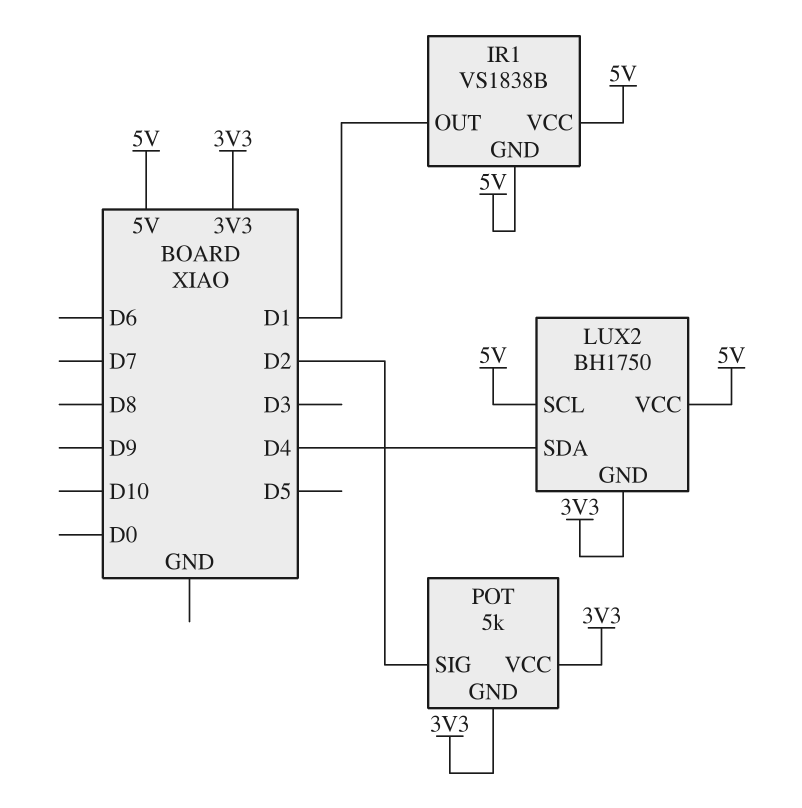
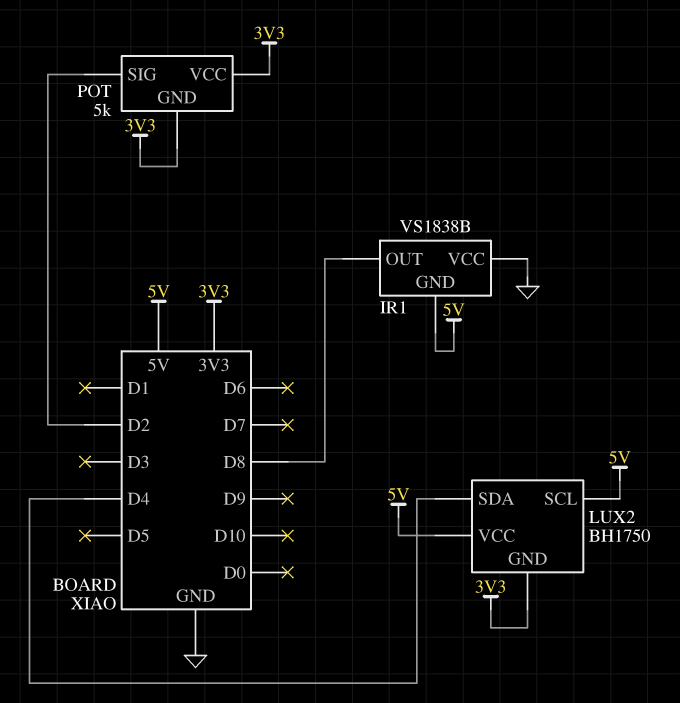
IR1 pin OUT: D1 -> D8
IR1 pin VCC: 5V -> GND

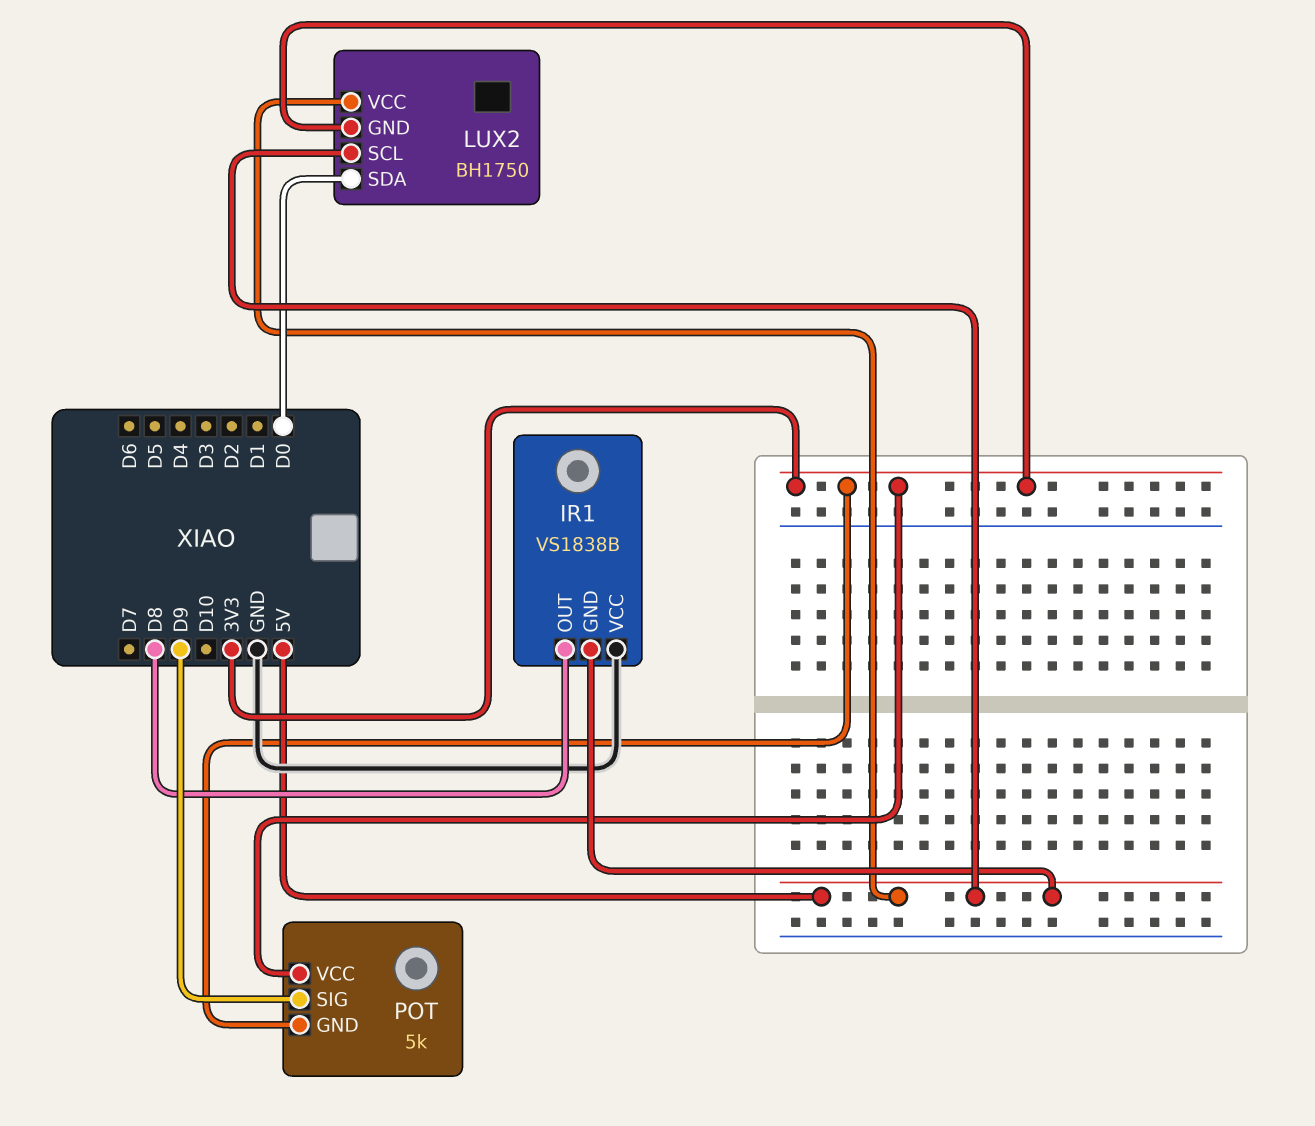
LUX2 pin SDA: D4 -> D0
POT pin SIG: D2 -> D9

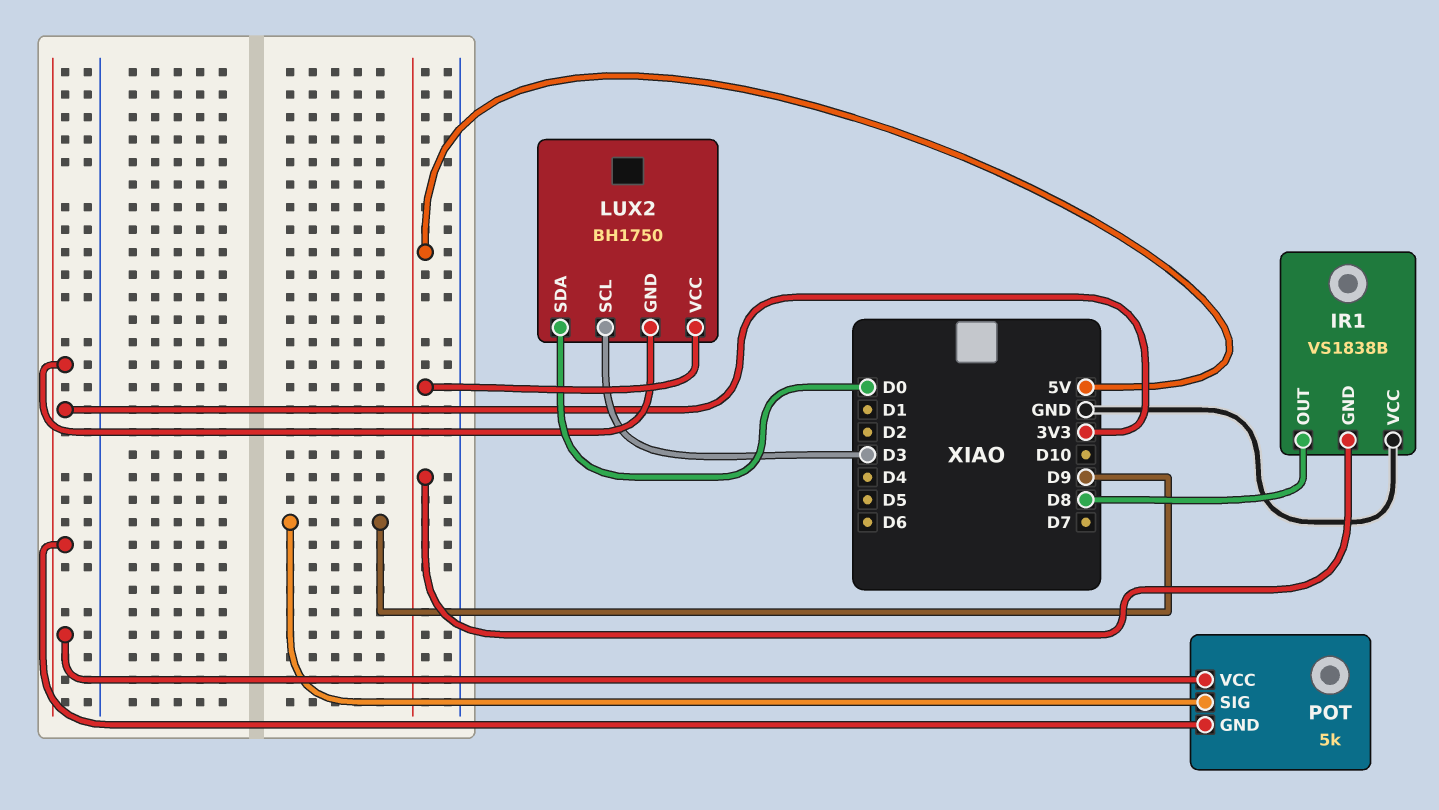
LUX2 pin SCL: 5V -> D3

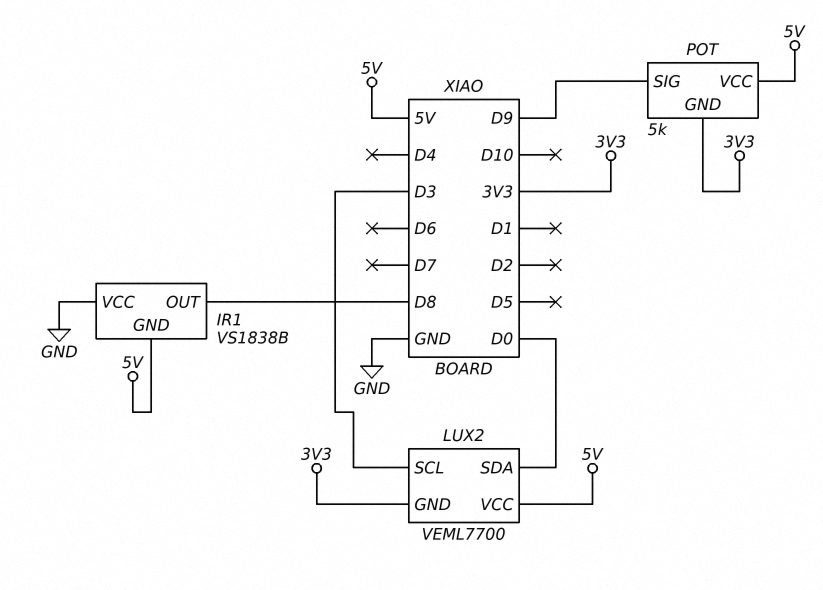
LUX2: BH1750 -> VEML7700
POT pin VCC: 3V3 -> 5V

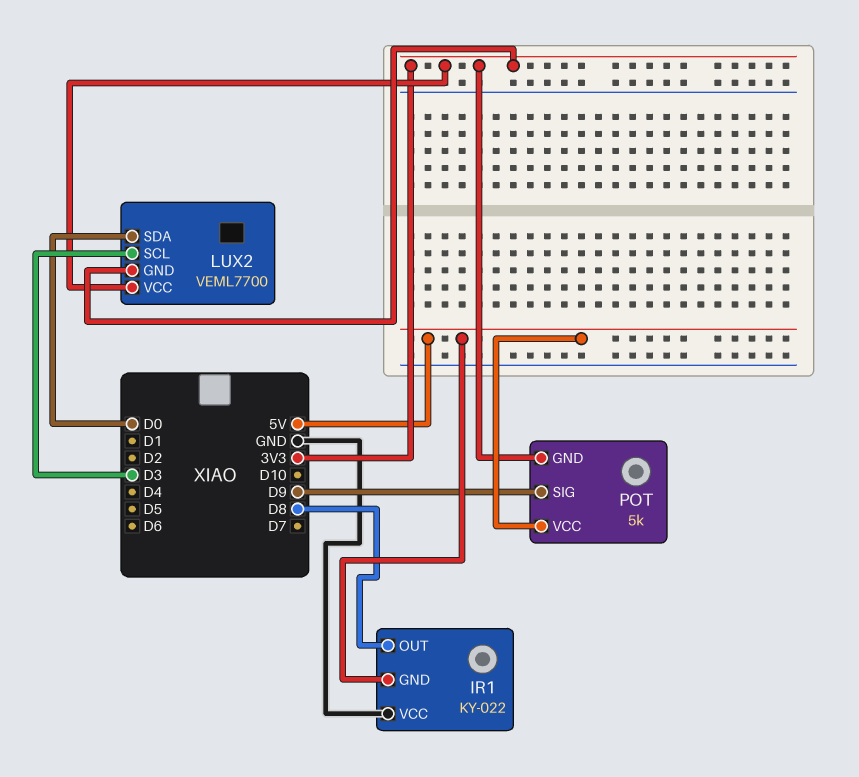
IR1: VS1838B -> KY-022
LUX2 pin VCC: 5V -> 3V3

